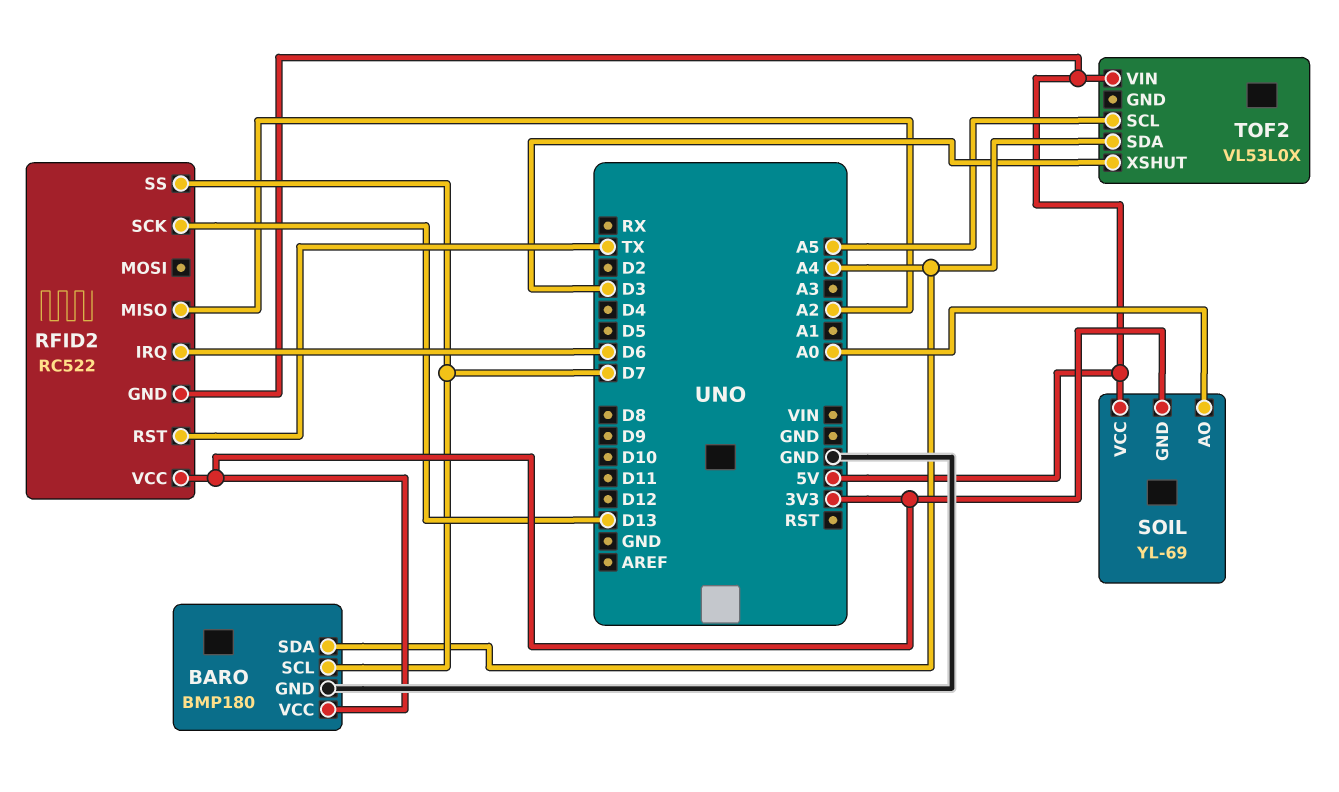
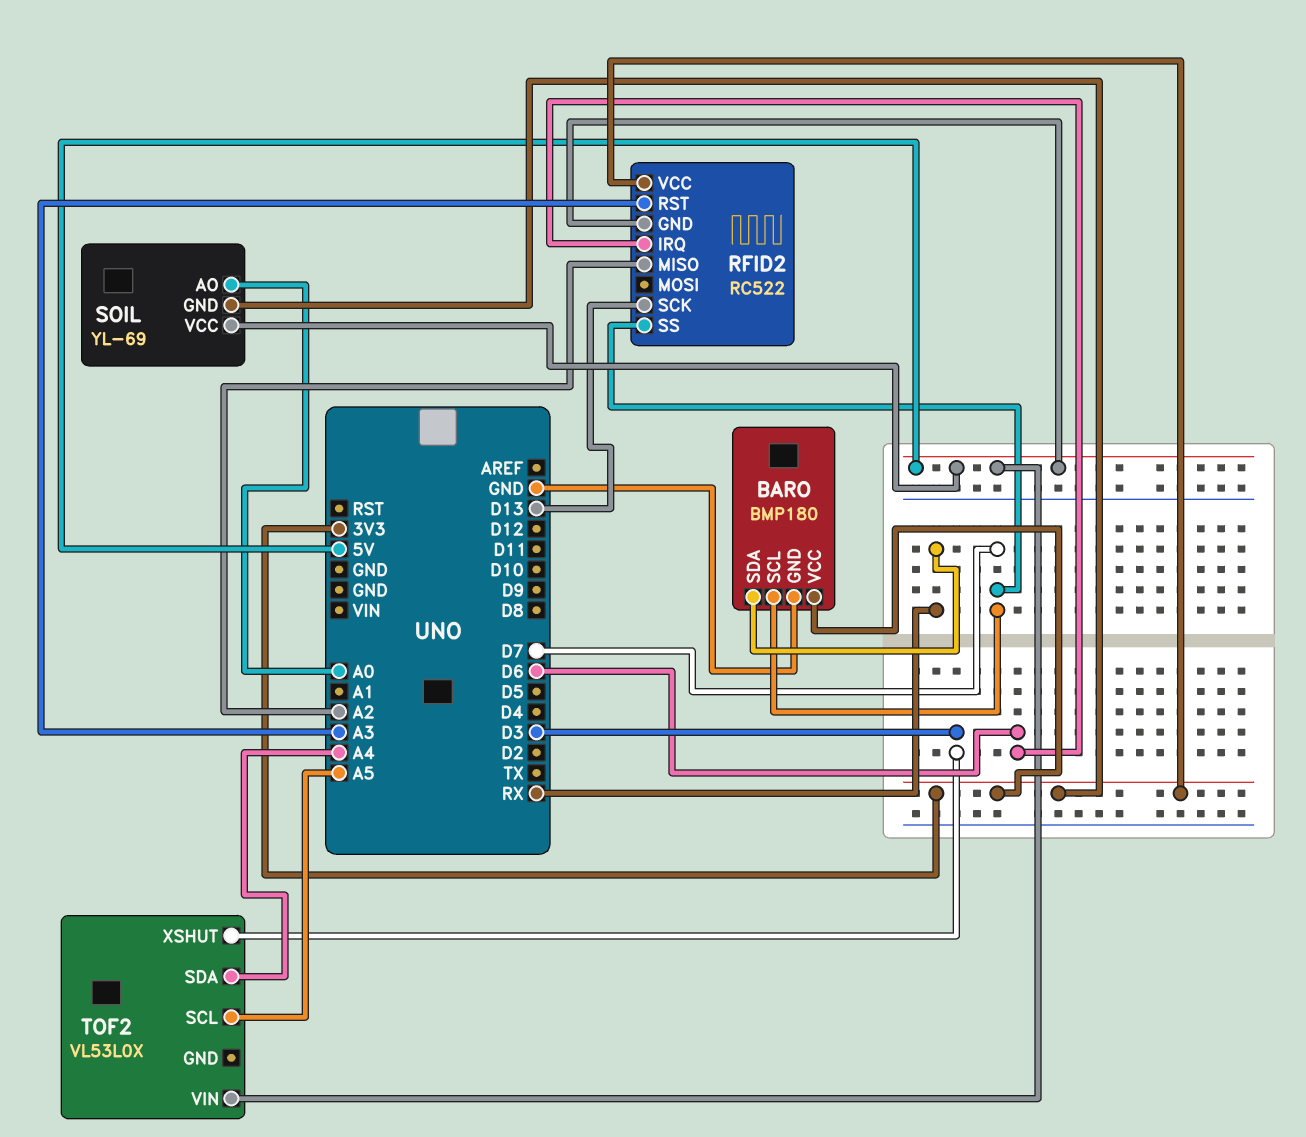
BARO pin SDA: A4 -> RX
RFID2 pin RST: TX -> A3

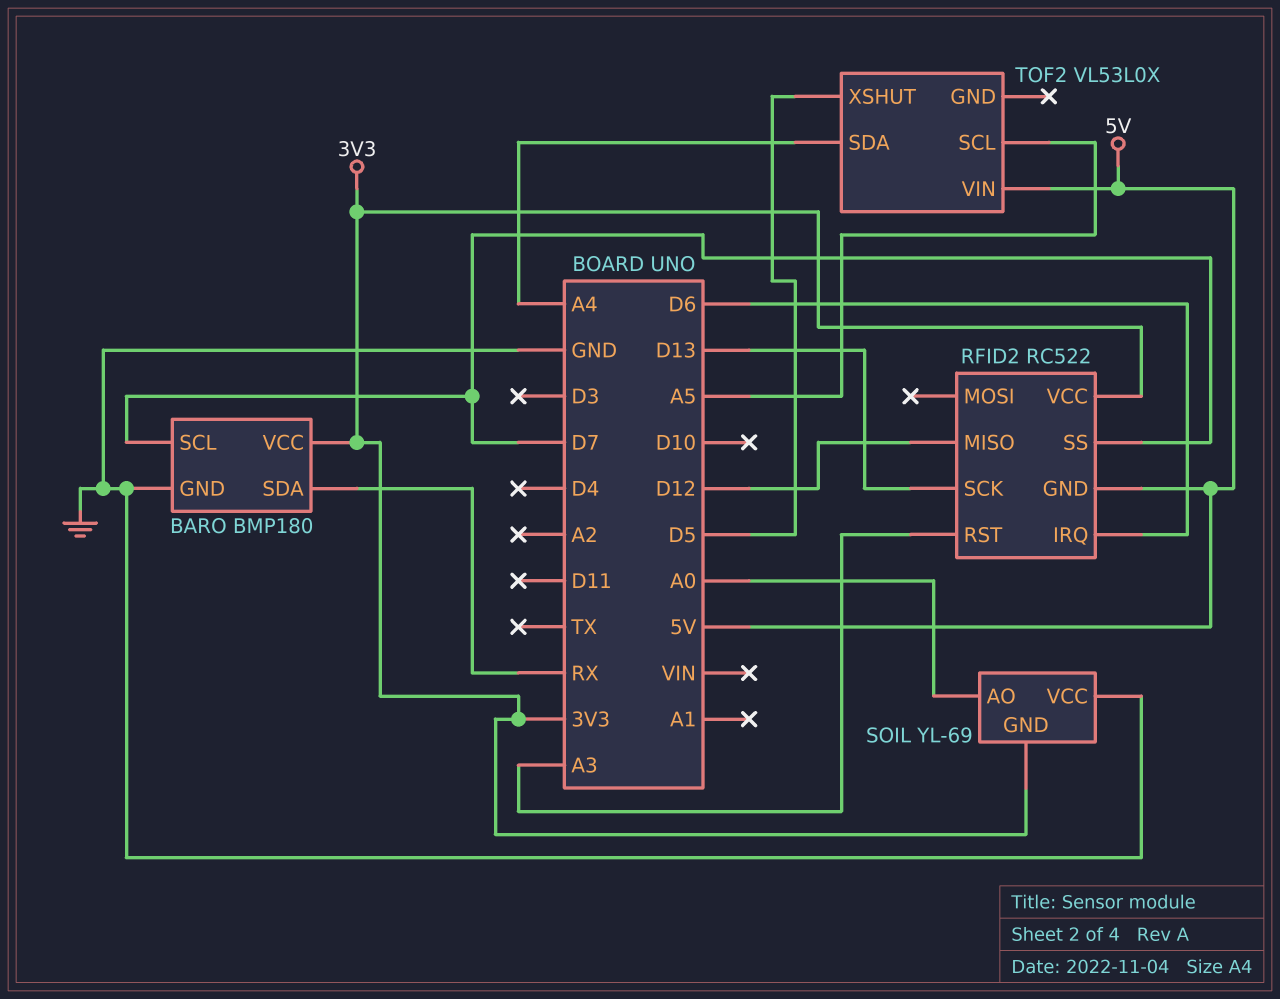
RFID2 pin MISO: A2 -> D12
SOIL pin VCC: 5V -> GND
TOF2 pin XSHUT: D3 -> D5

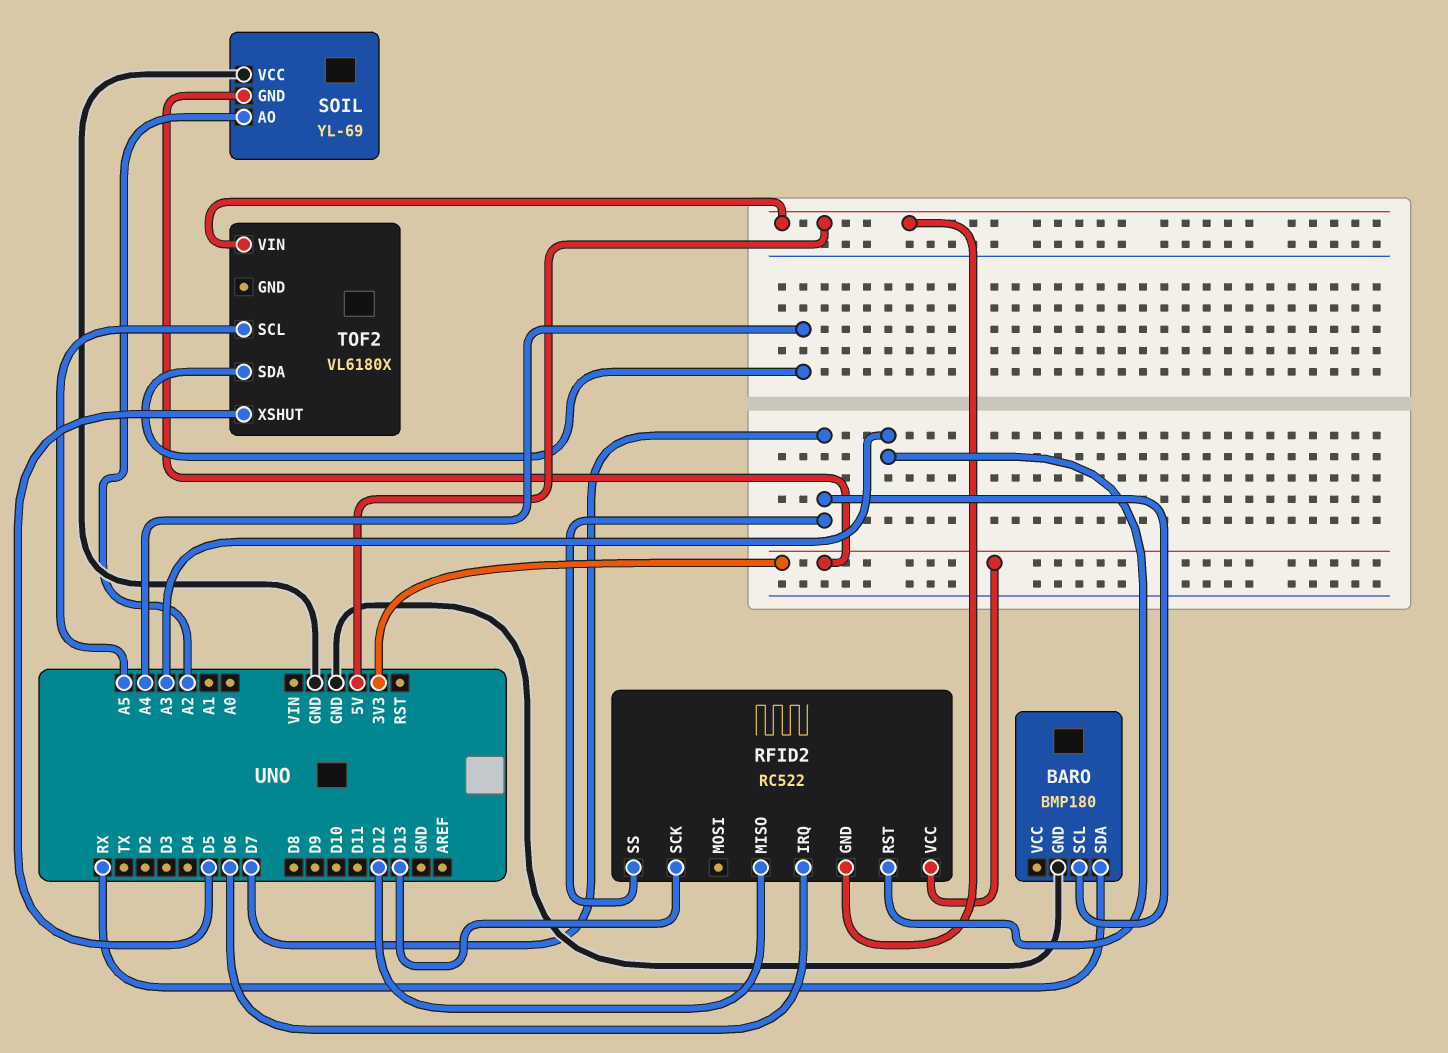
BARO pin VCC: 3V3 -> none
SOIL pin AO: A0 -> A2
TOF2: VL53L0X -> VL6180X

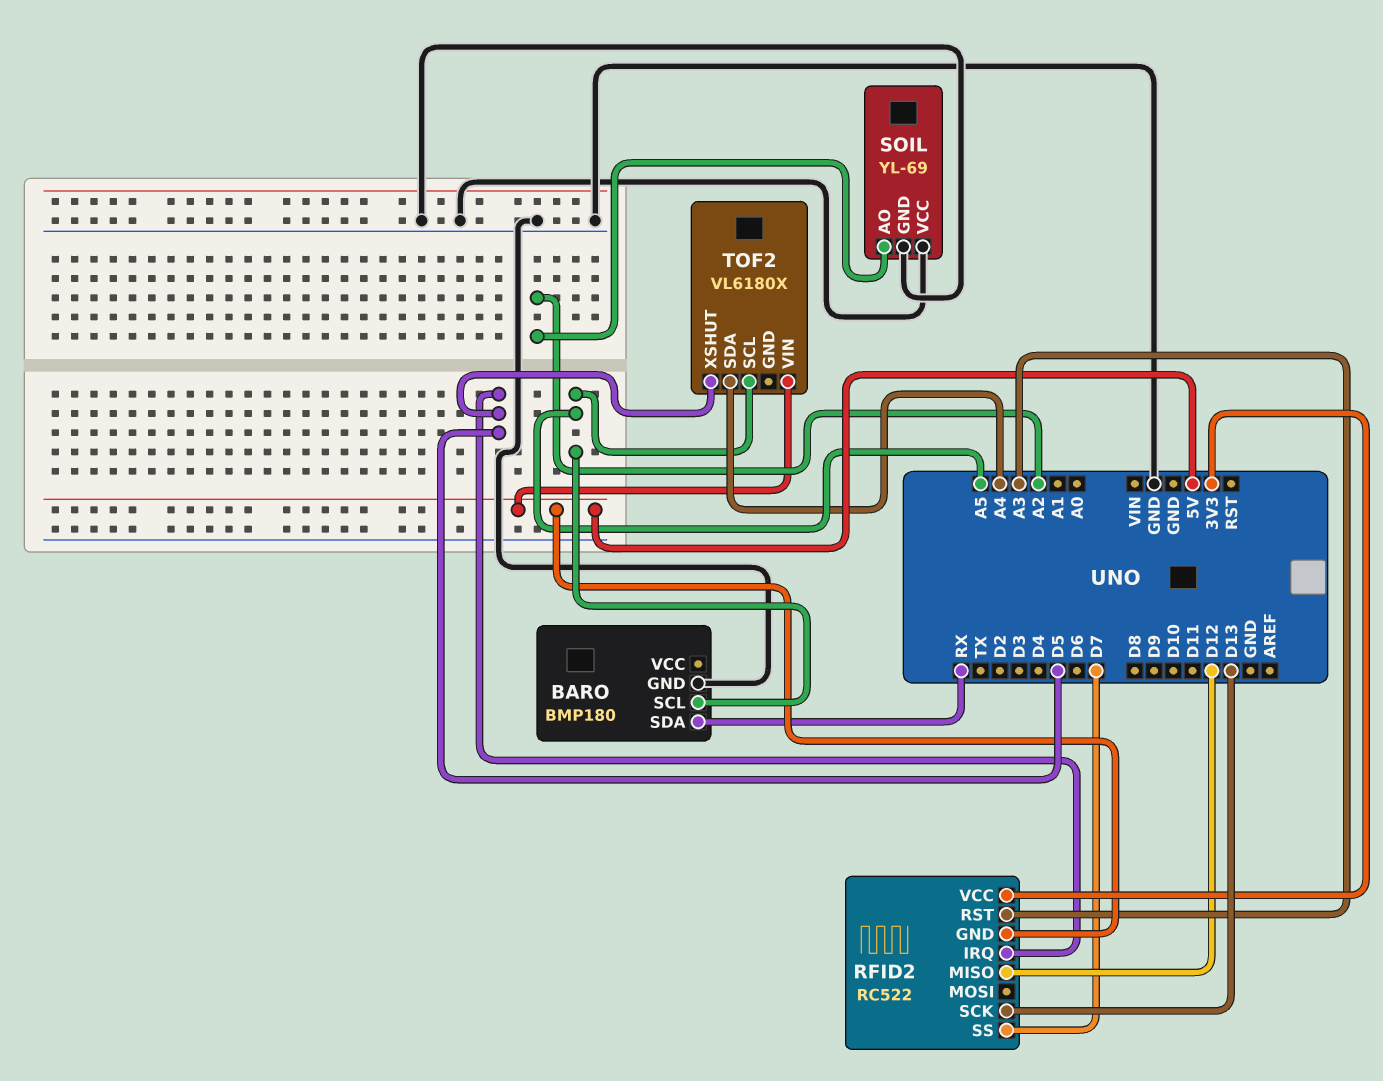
BARO pin SCL: D7 -> A5
RFID2 pin IRQ: D6 -> D5
SOIL pin GND: 3V3 -> GND

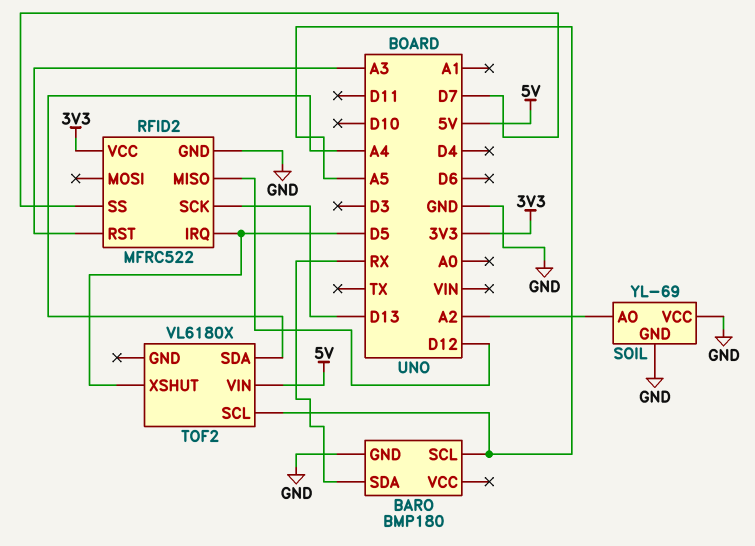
RFID2: RC522 -> MFRC522
RFID2 pin GND: 5V -> GND

